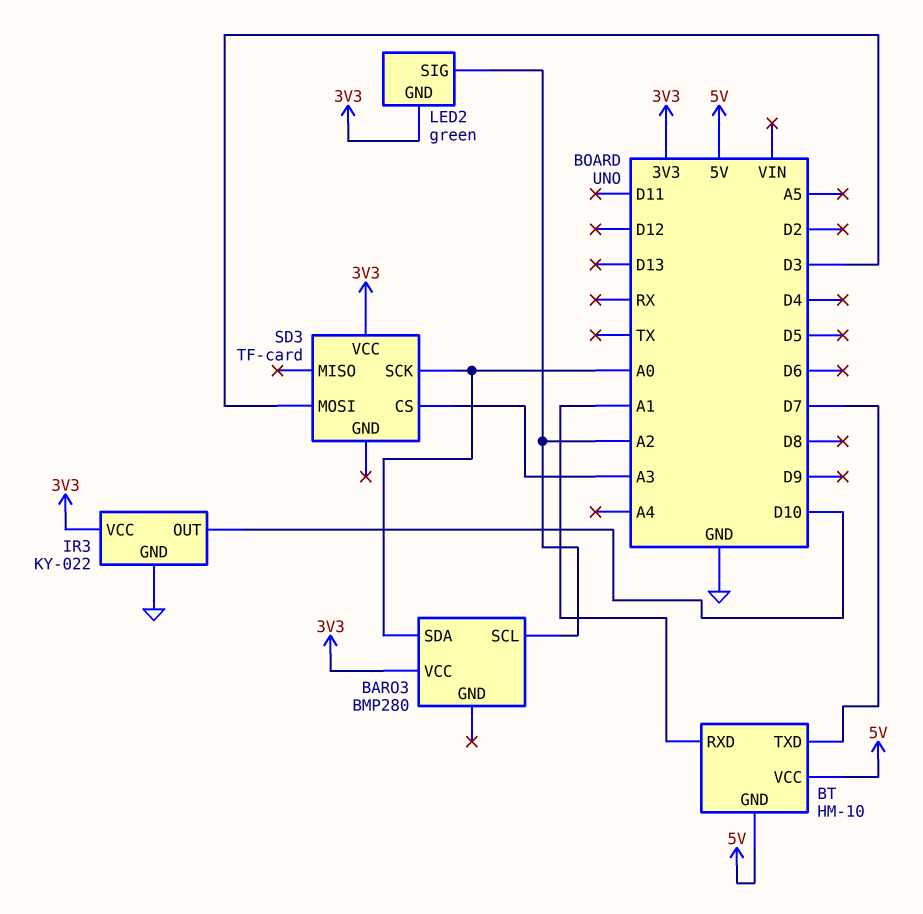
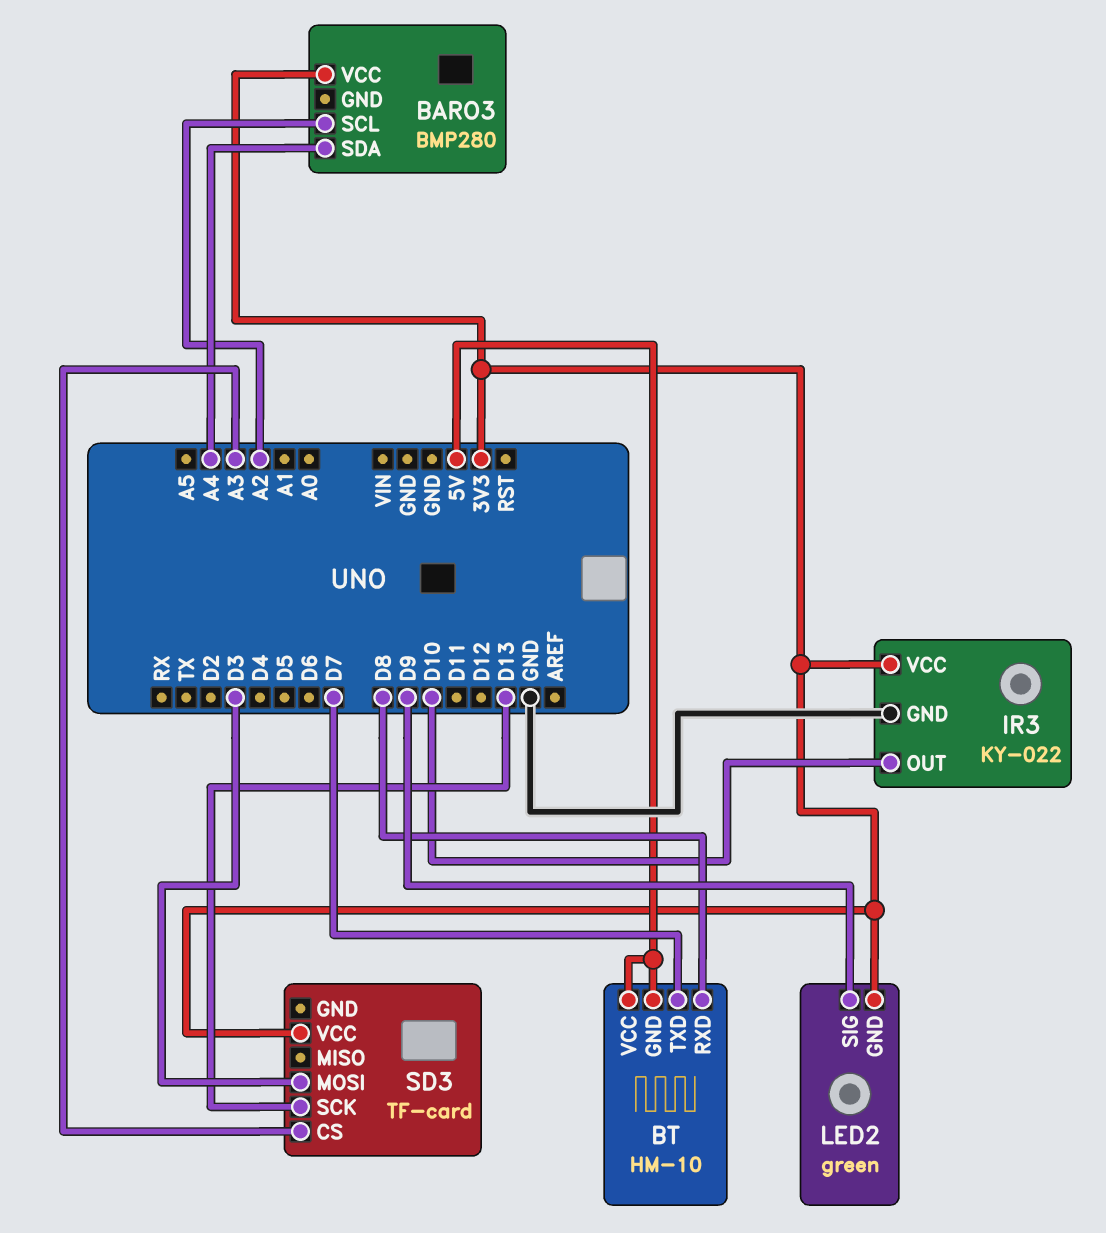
BARO3 pin SDA: A0 -> A4
BT pin RXD: A1 -> D8
LED2 pin SIG: A2 -> D9
SD3 pin SCK: A0 -> D13

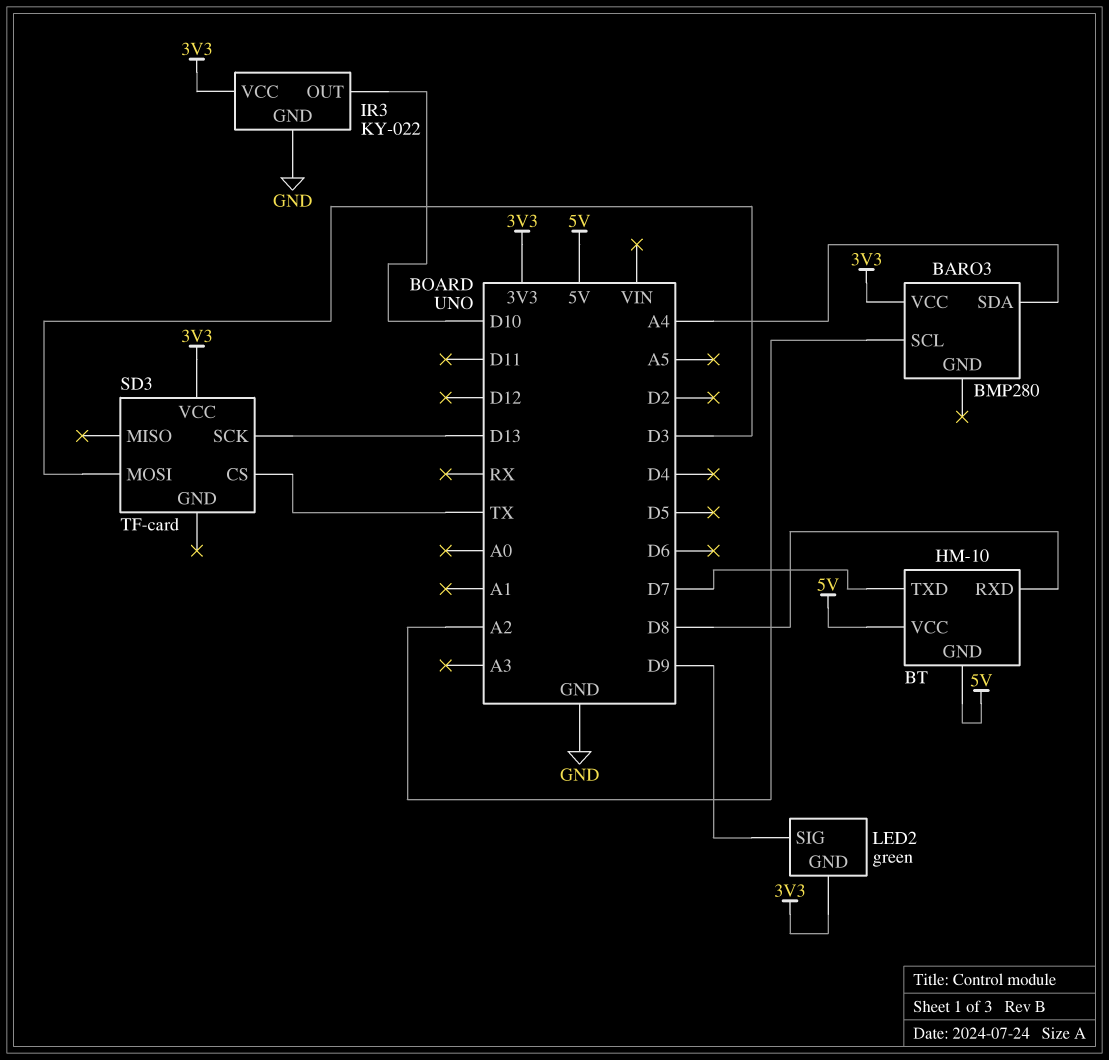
SD3 pin CS: A3 -> TX

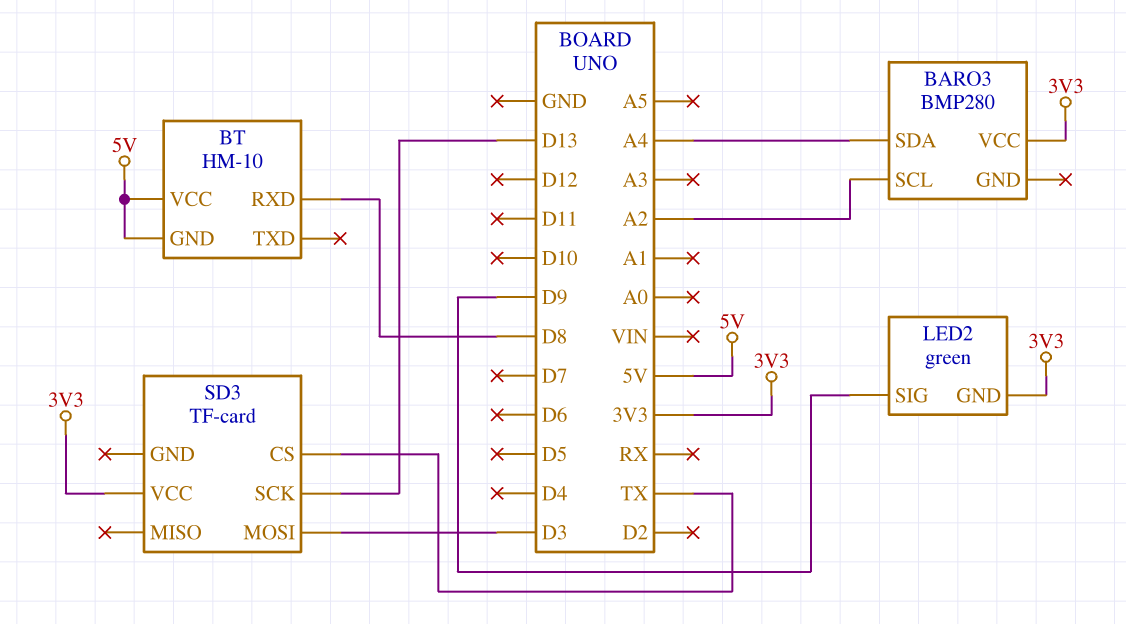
BT pin TXD: D7 -> none
IR3: KY-022 -> none
IR3 pin GND: GND -> none
IR3 pin OUT: D10 -> none
IR3 pin VCC: 3V3 -> none

